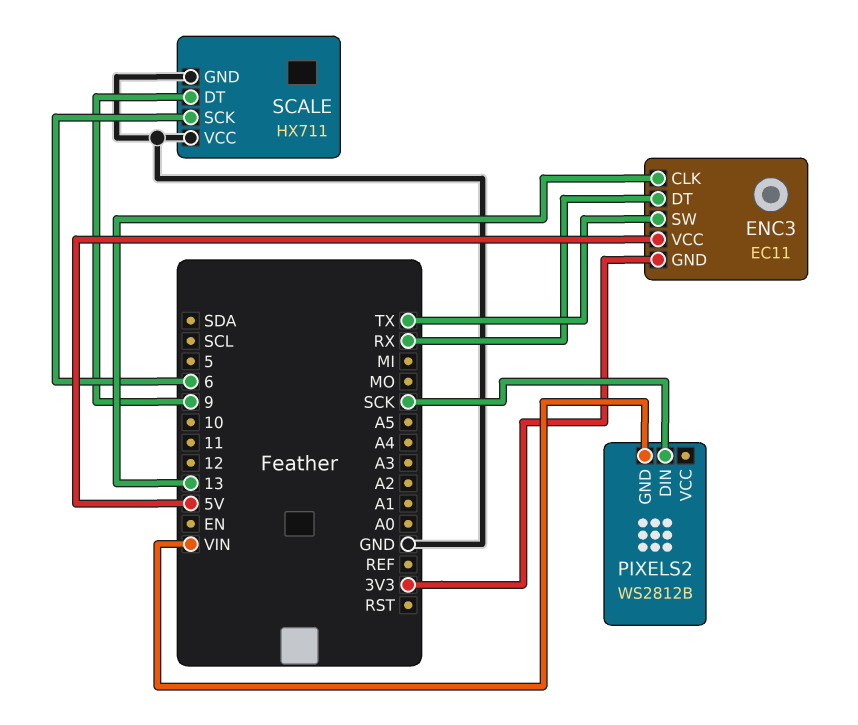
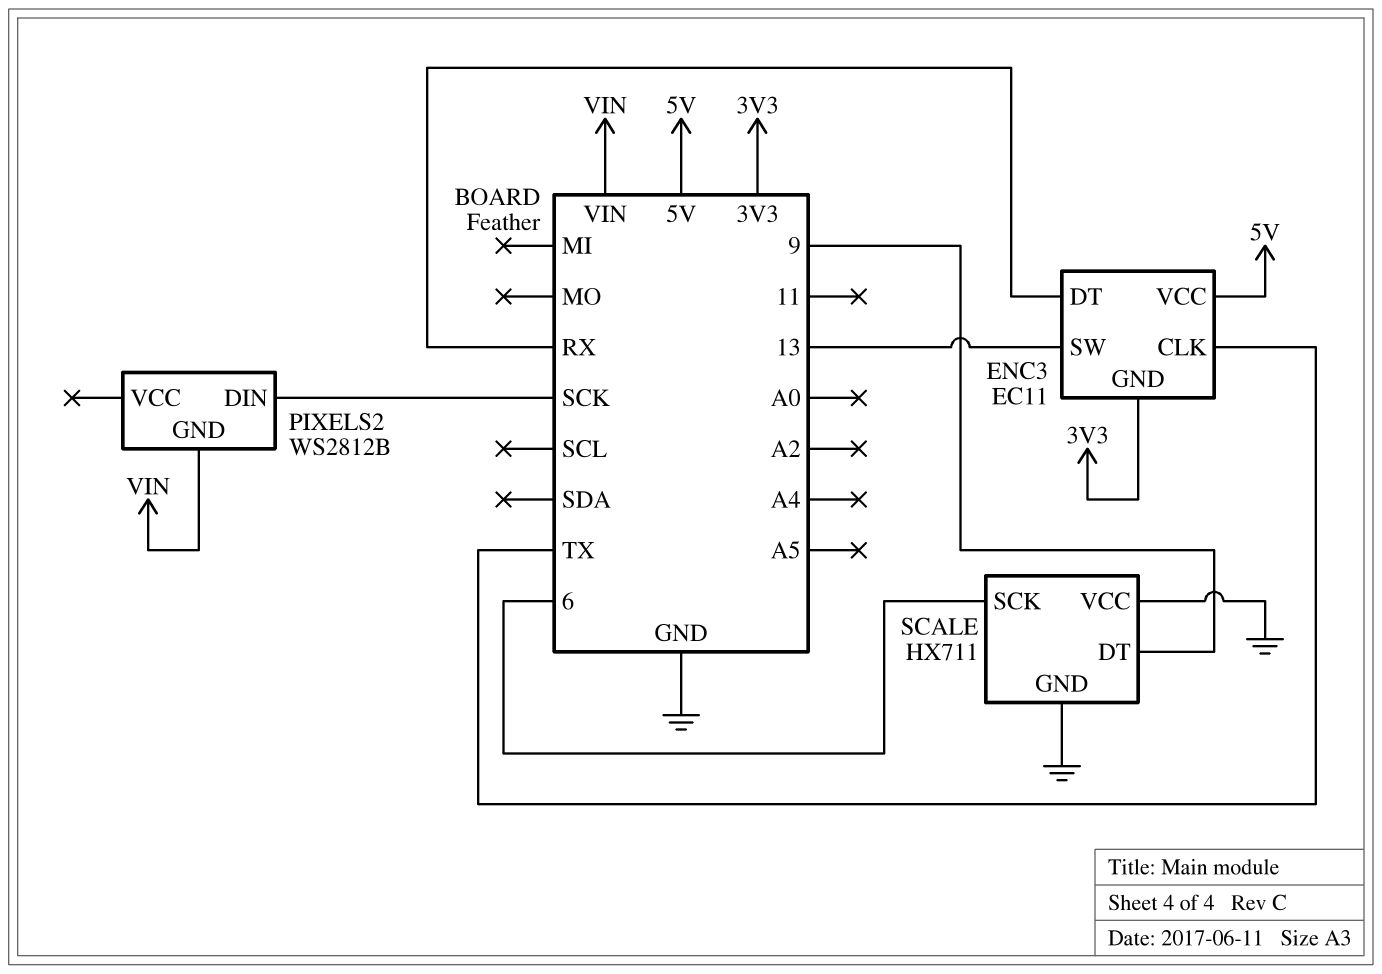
ENC3 pin CLK: 13 -> TX
ENC3 pin SW: TX -> 13

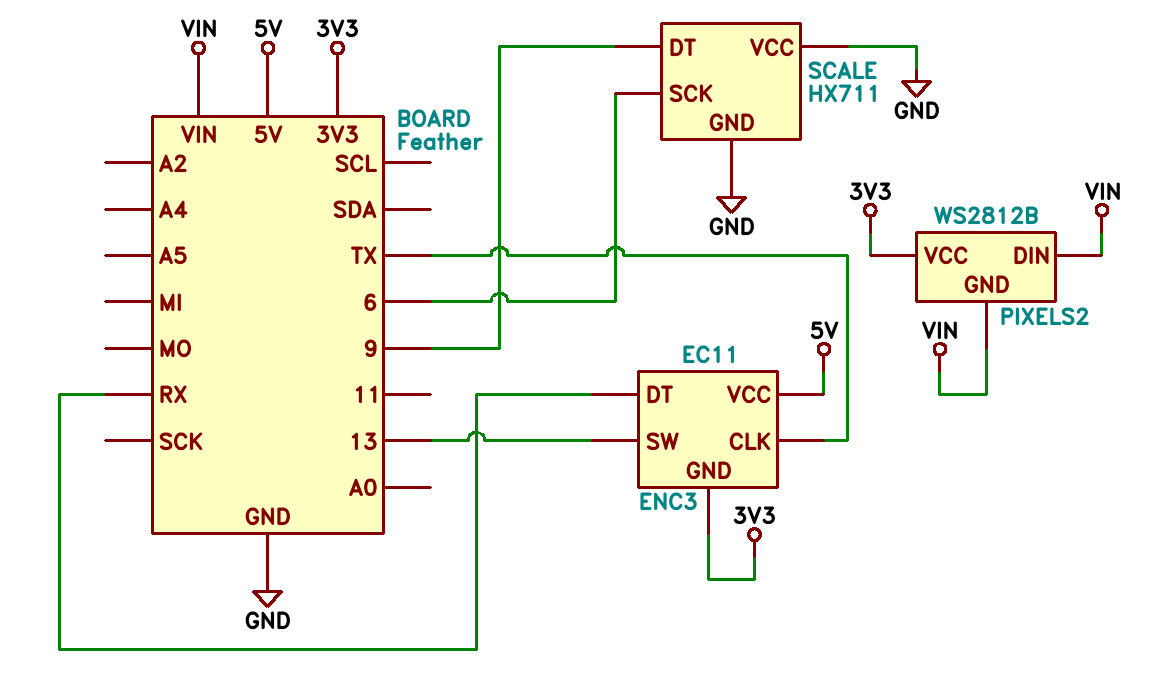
PIXELS2 pin DIN: SCK -> VIN
PIXELS2 pin VCC: none -> 3V3

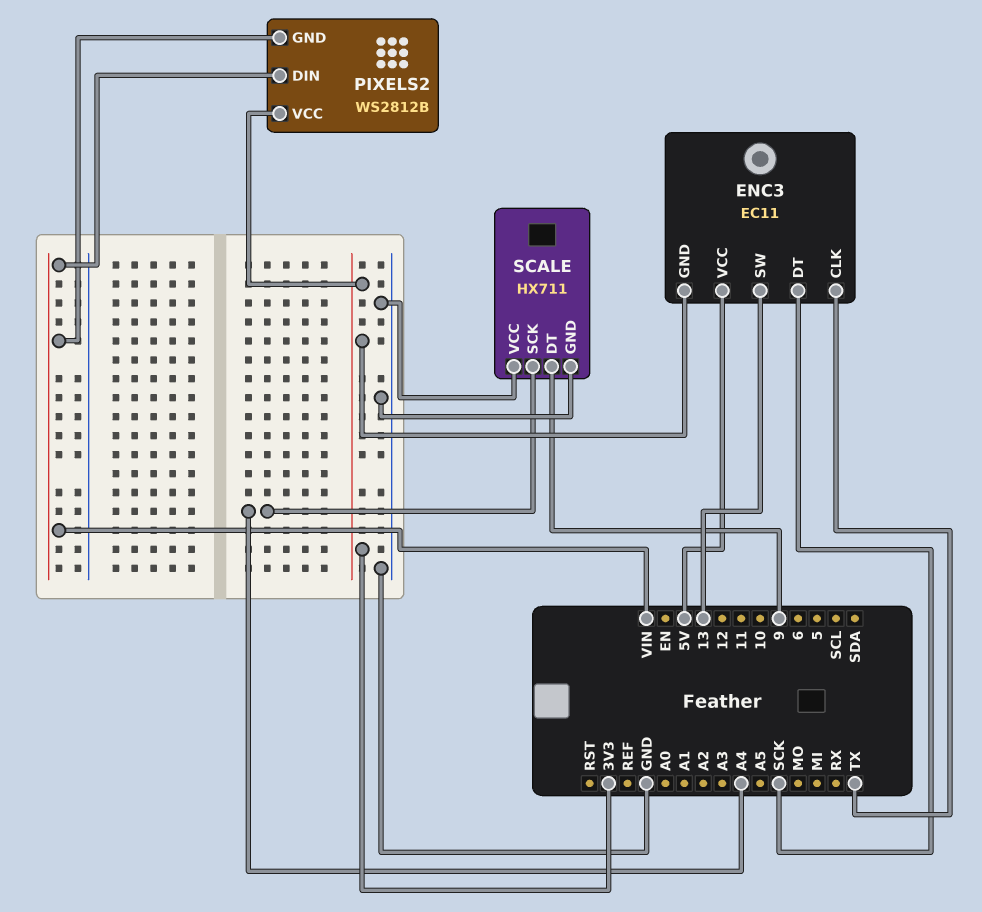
ENC3 pin DT: RX -> SCK
SCALE pin SCK: 6 -> A4

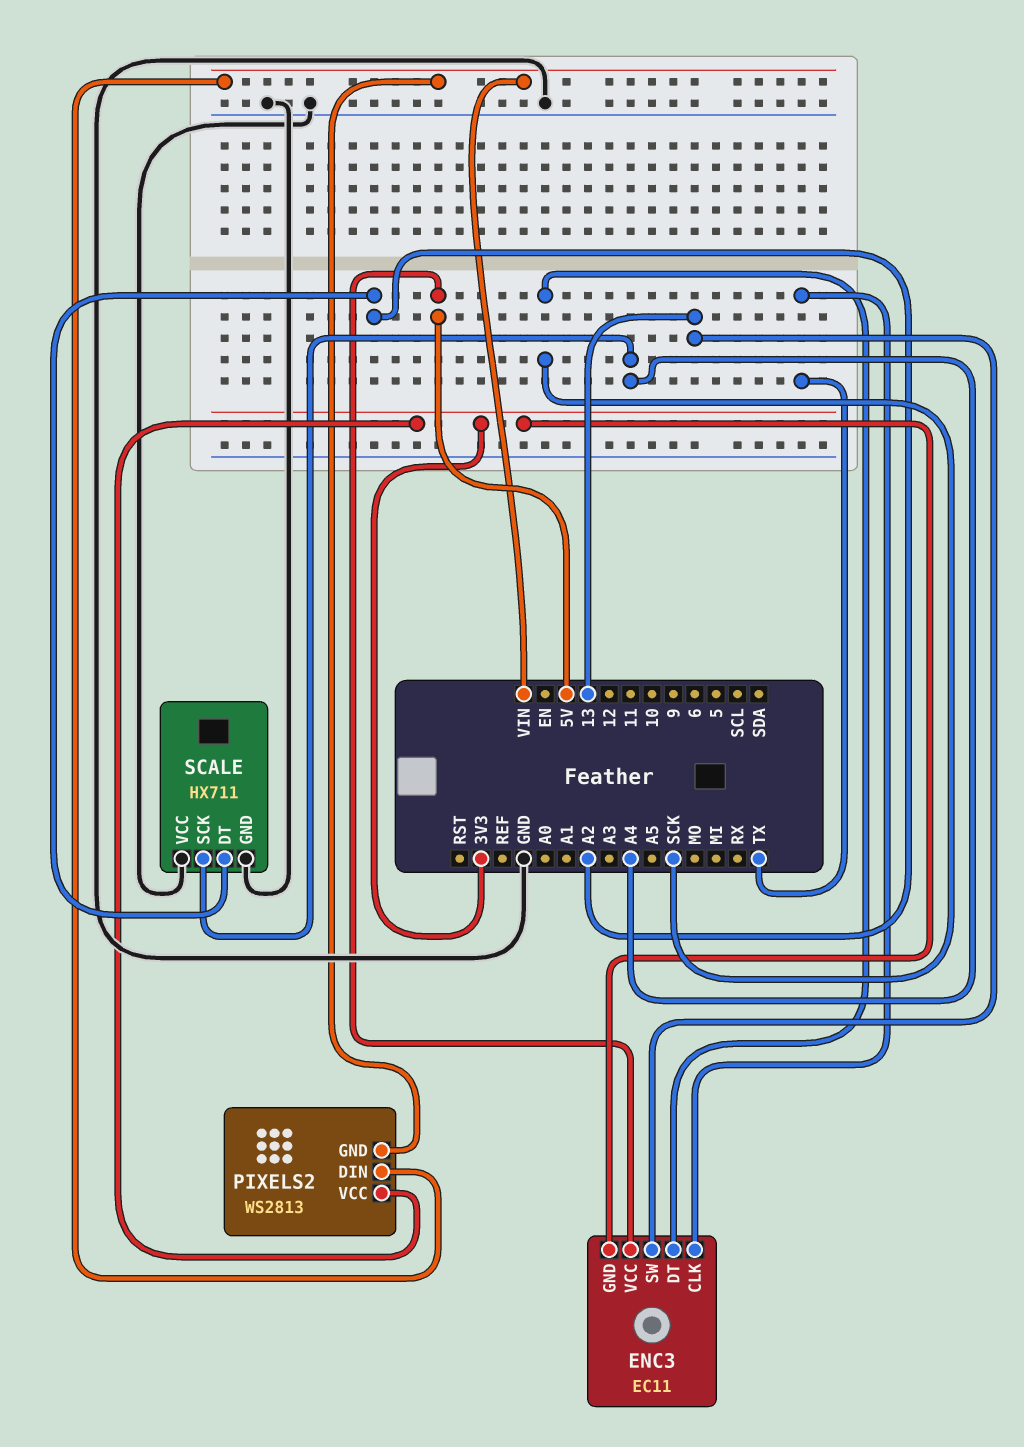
PIXELS2: WS2812B -> WS2813
SCALE pin DT: 9 -> A2

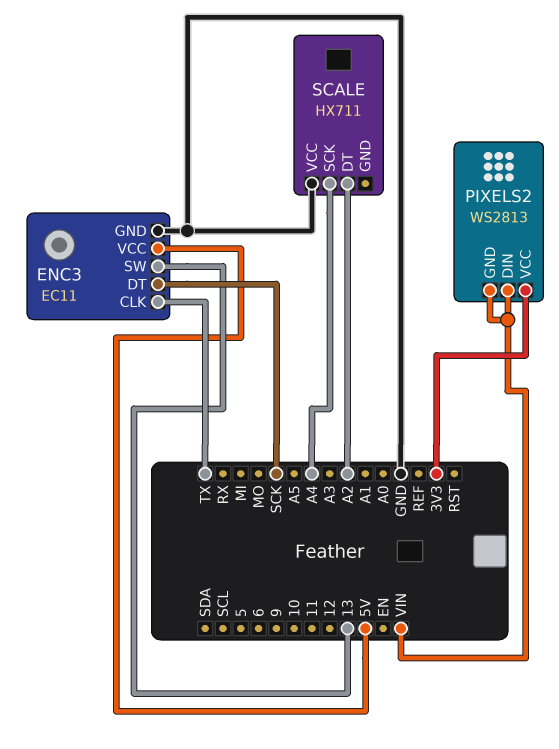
ENC3 pin GND: 3V3 -> GND
SCALE pin GND: GND -> none

